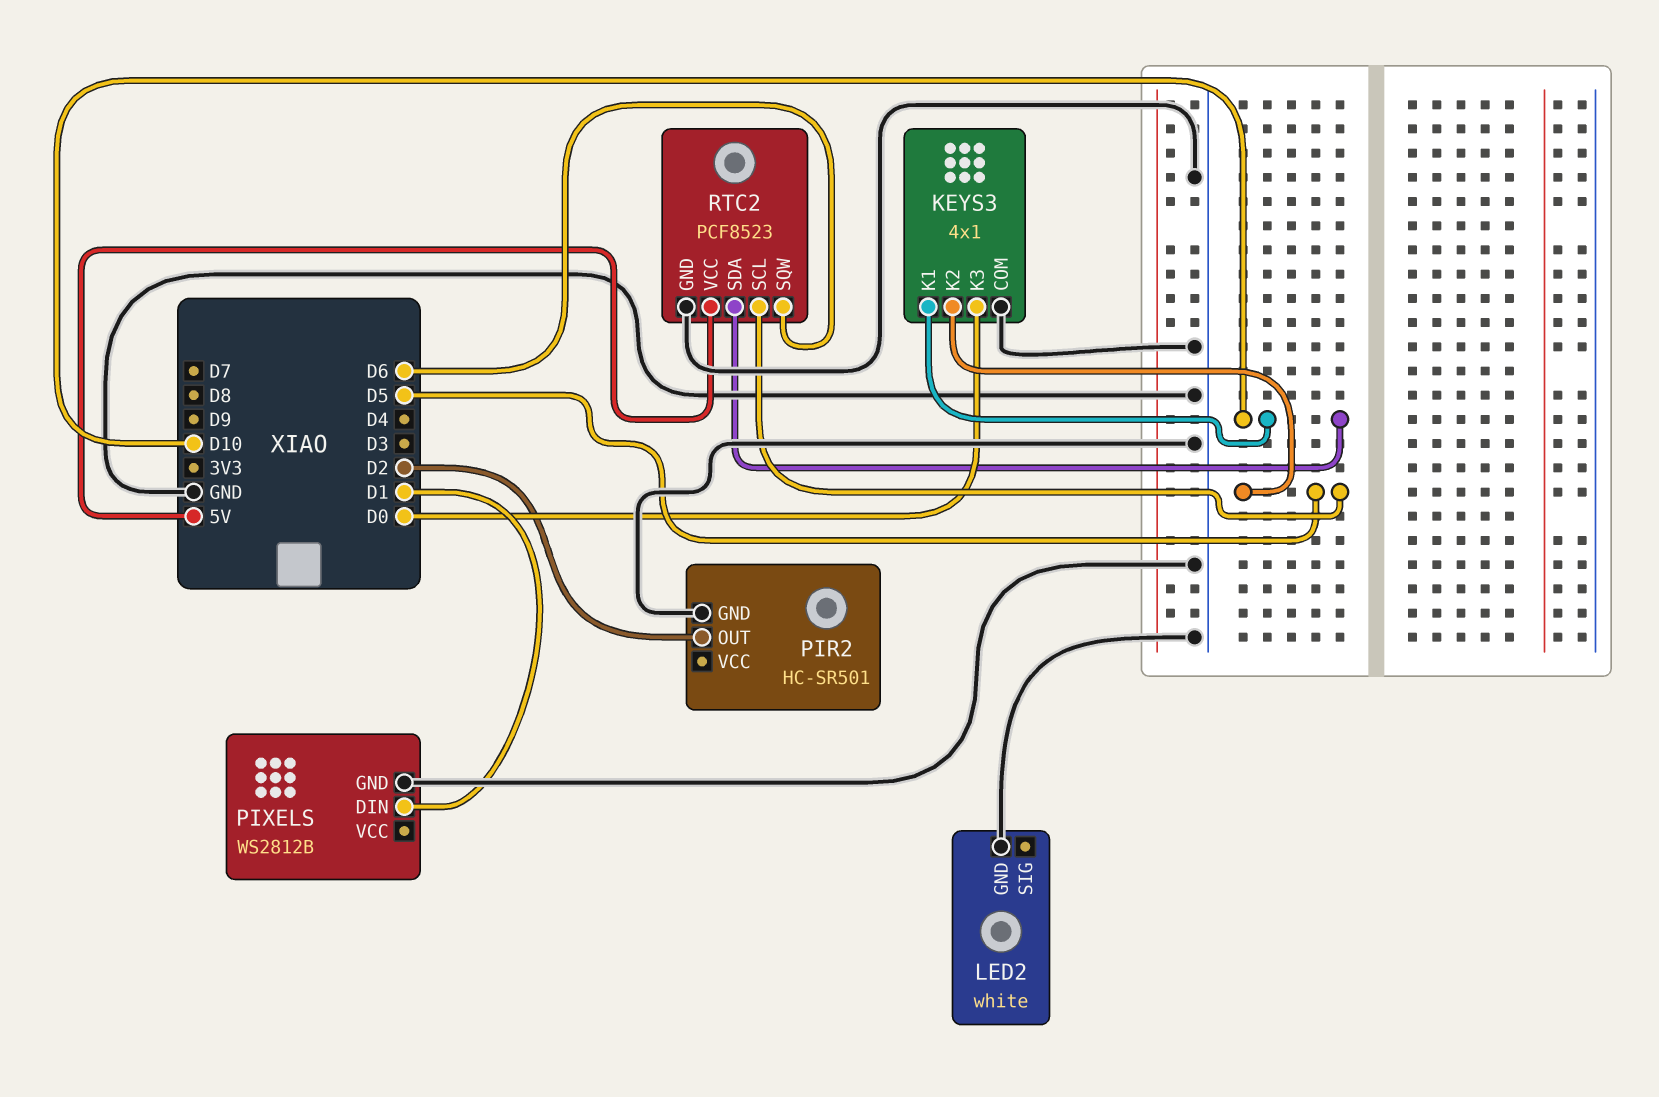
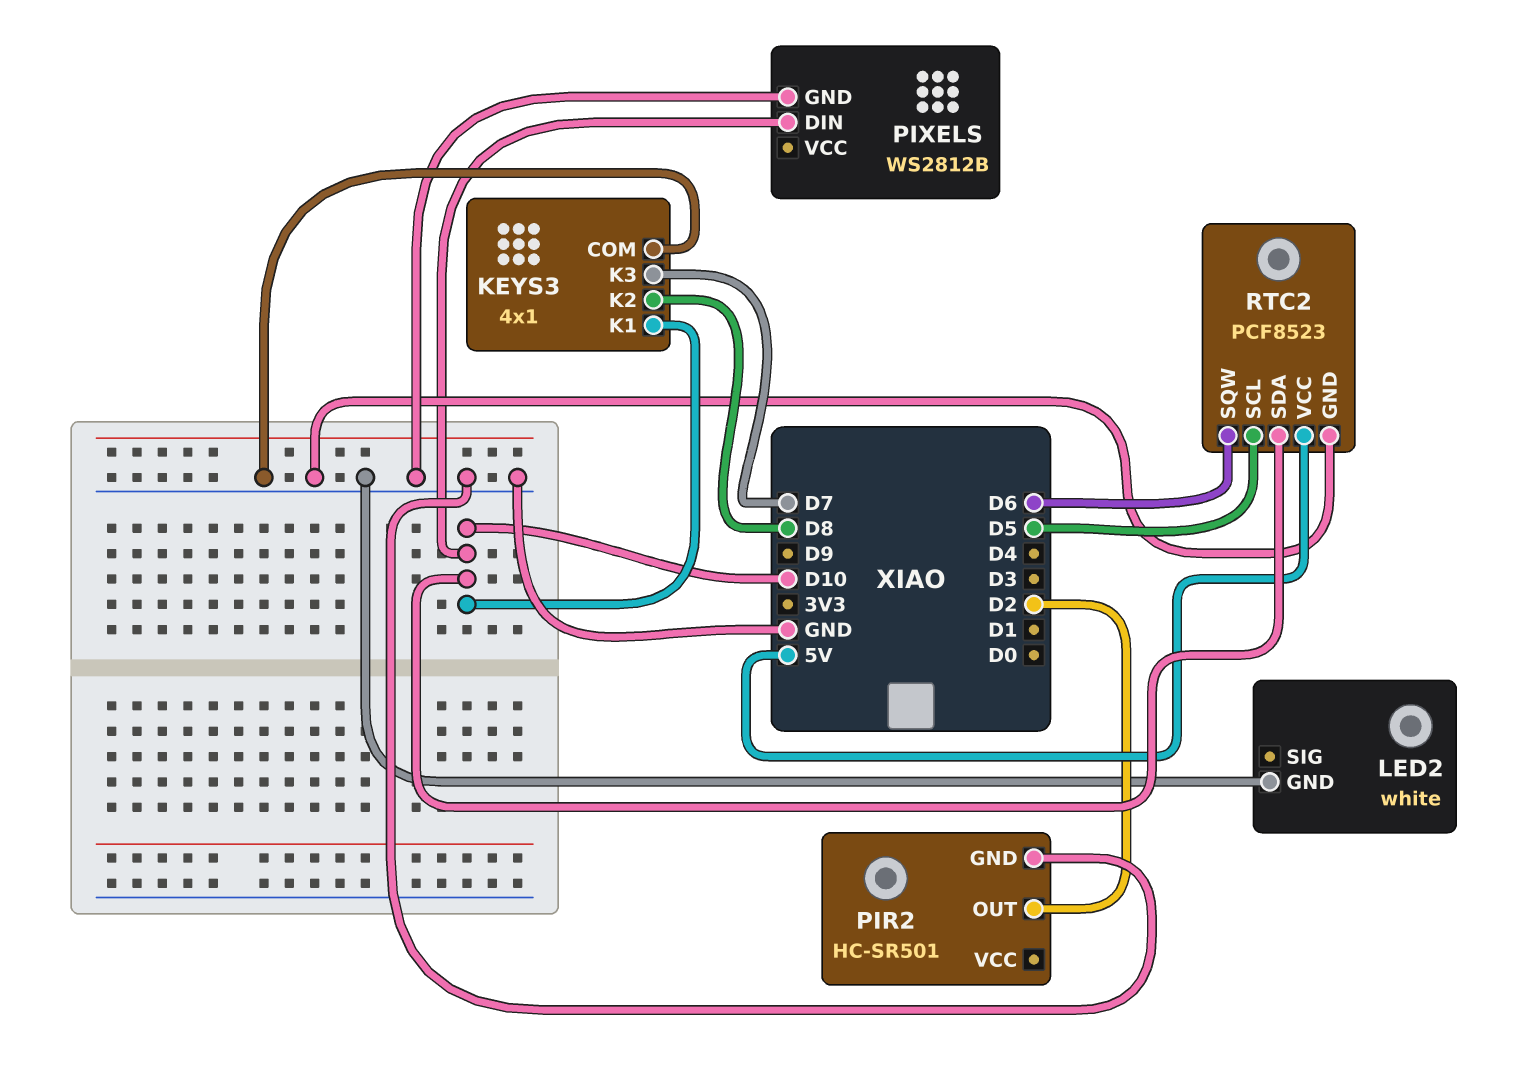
KEYS3 pin K2: D5 -> D8
KEYS3 pin K3: D0 -> D7
PIXELS pin DIN: D1 -> D10

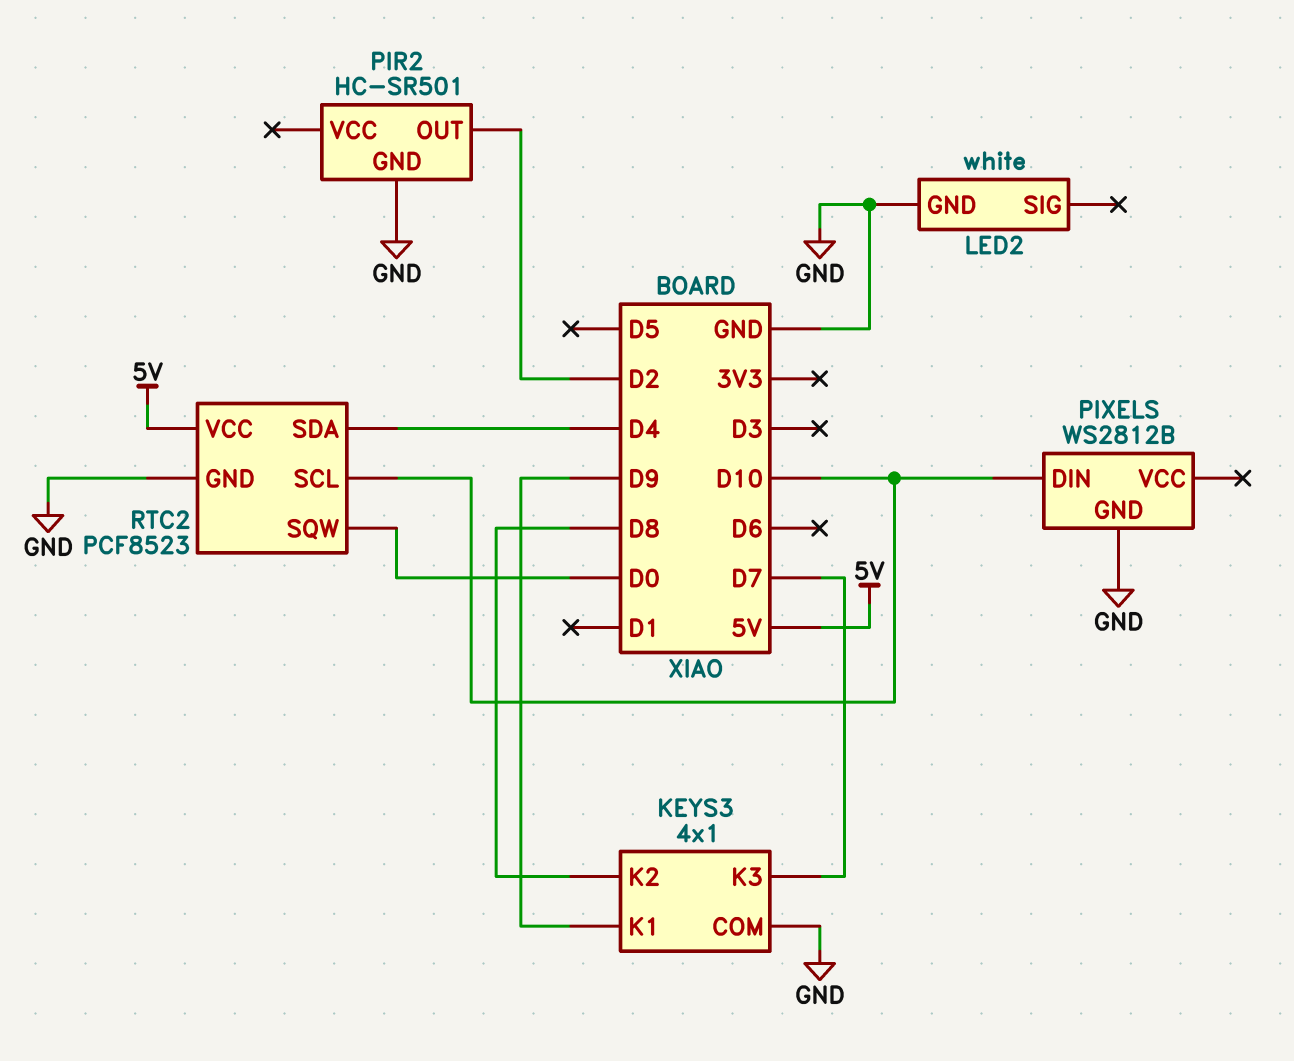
KEYS3 pin K1: D10 -> D9
RTC2 pin SCL: D5 -> D10
RTC2 pin SDA: D10 -> D4
RTC2 pin SQW: D6 -> D0

